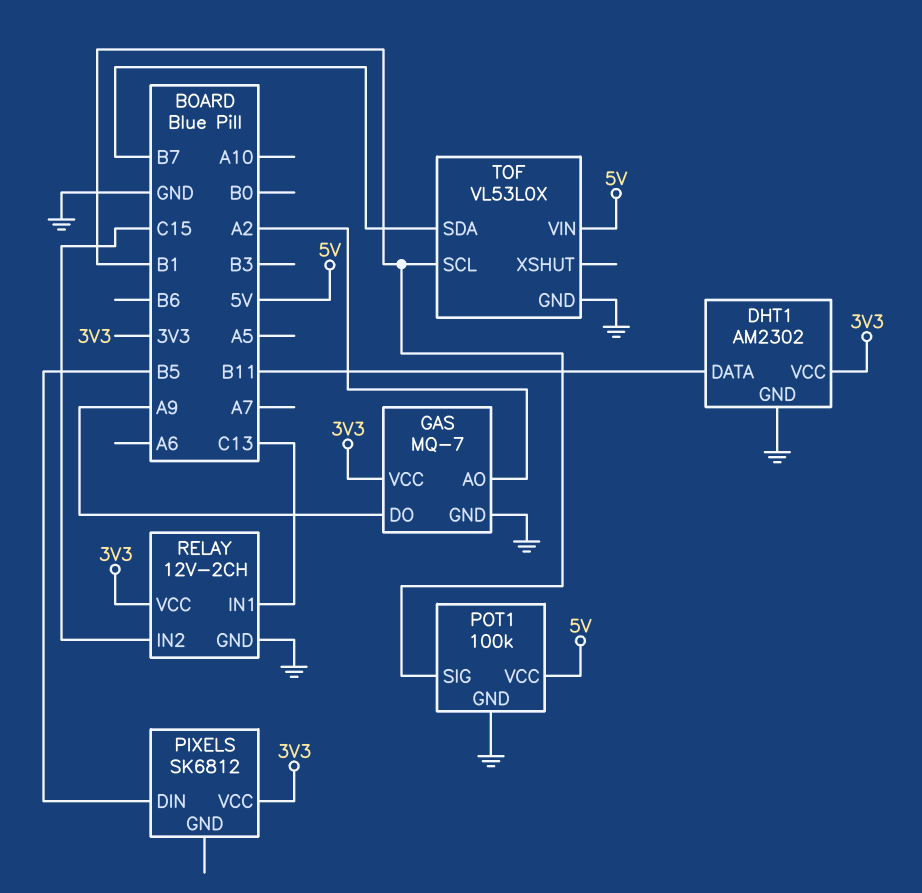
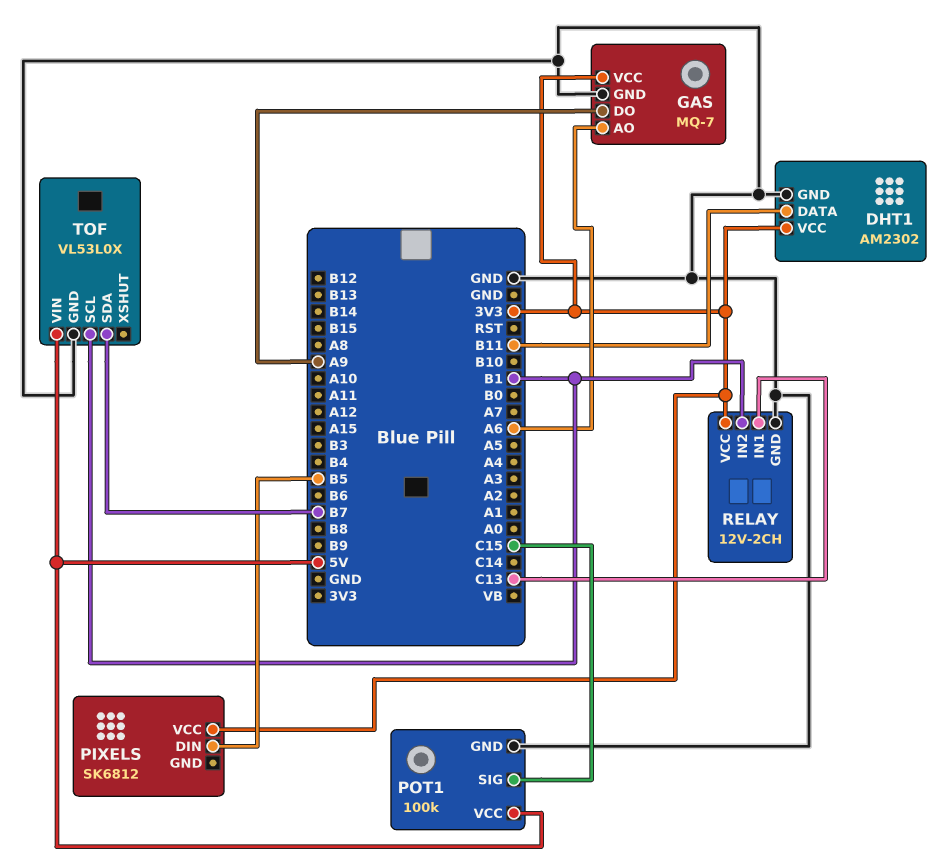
GAS pin AO: A2 -> A6
POT1 pin SIG: B1 -> C15
RELAY pin IN2: C15 -> B1

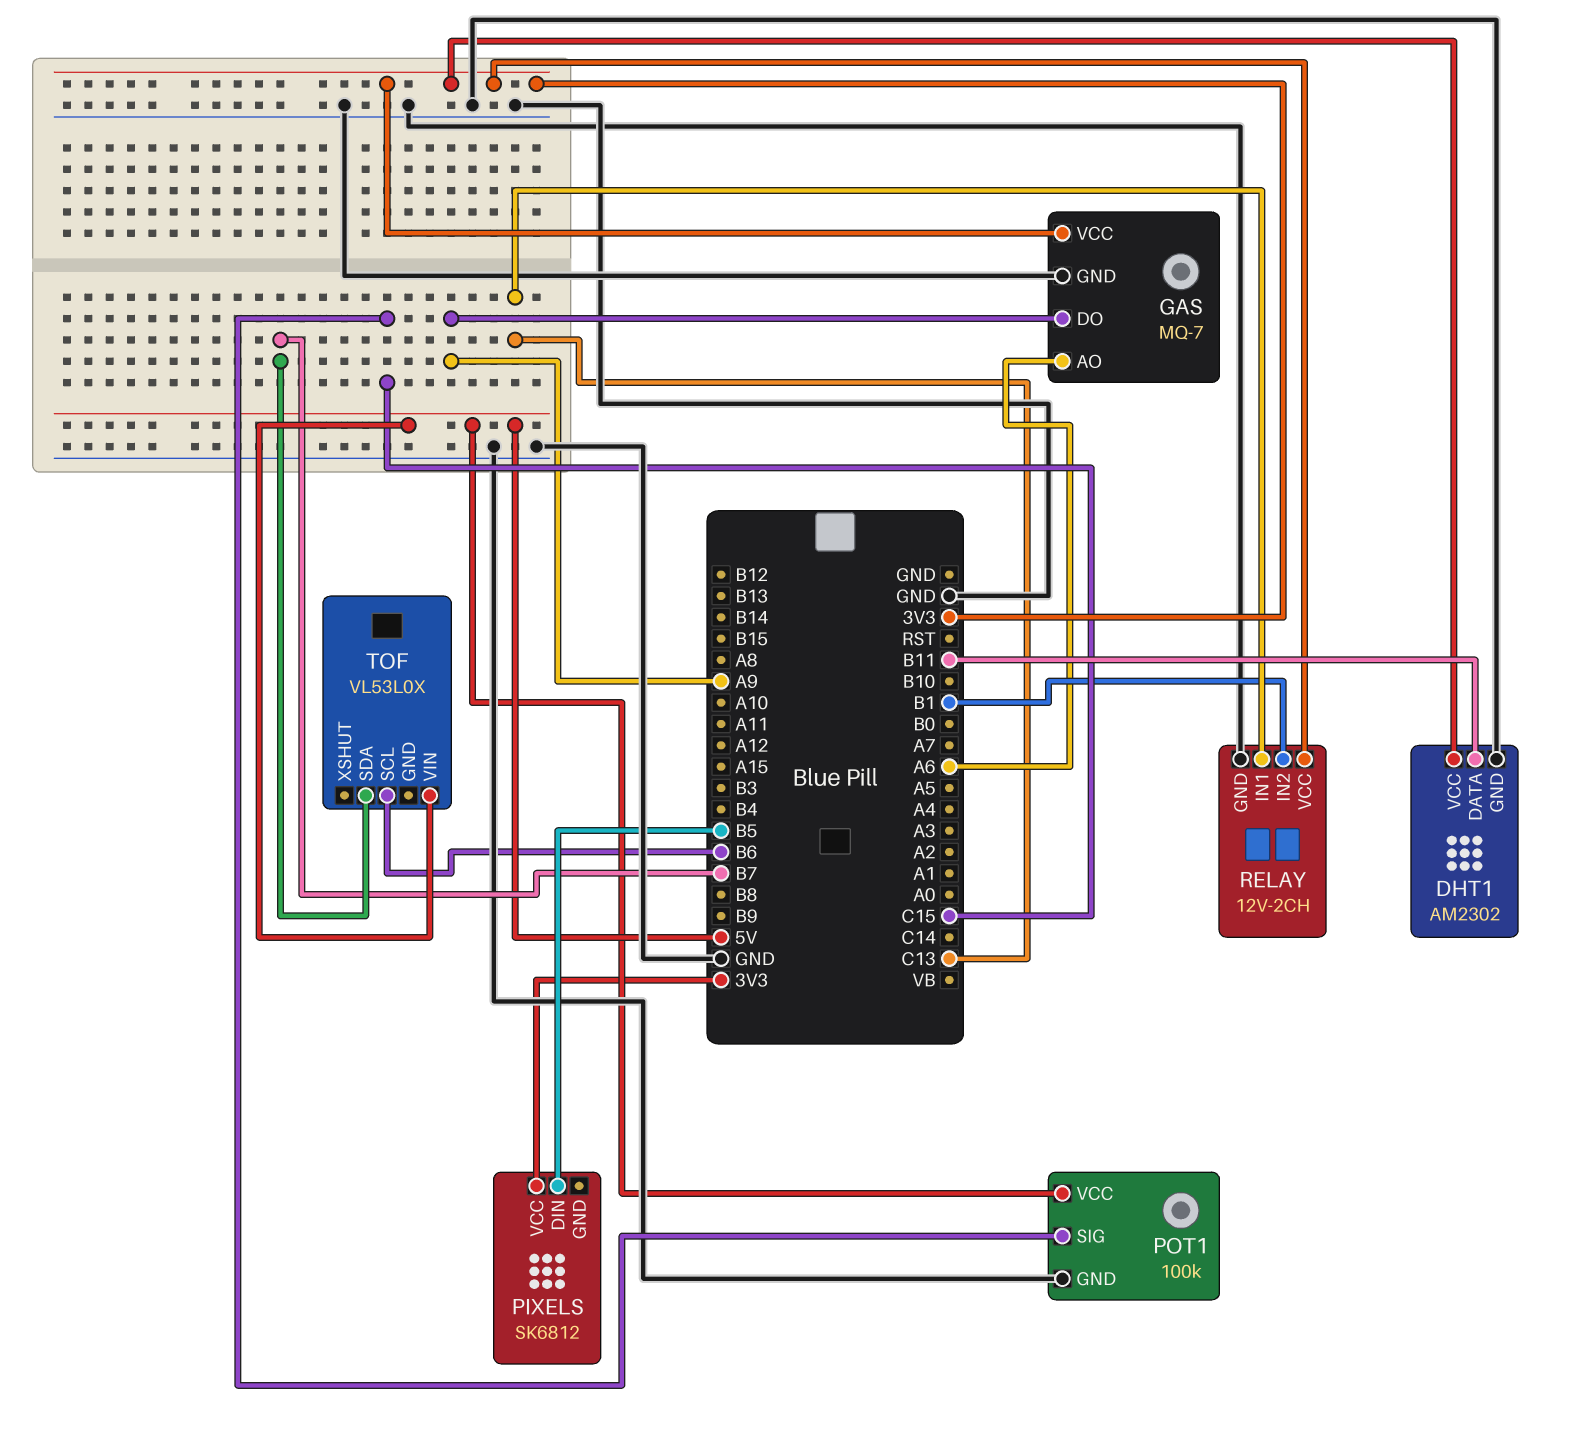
TOF pin GND: GND -> none
TOF pin SCL: B1 -> B6

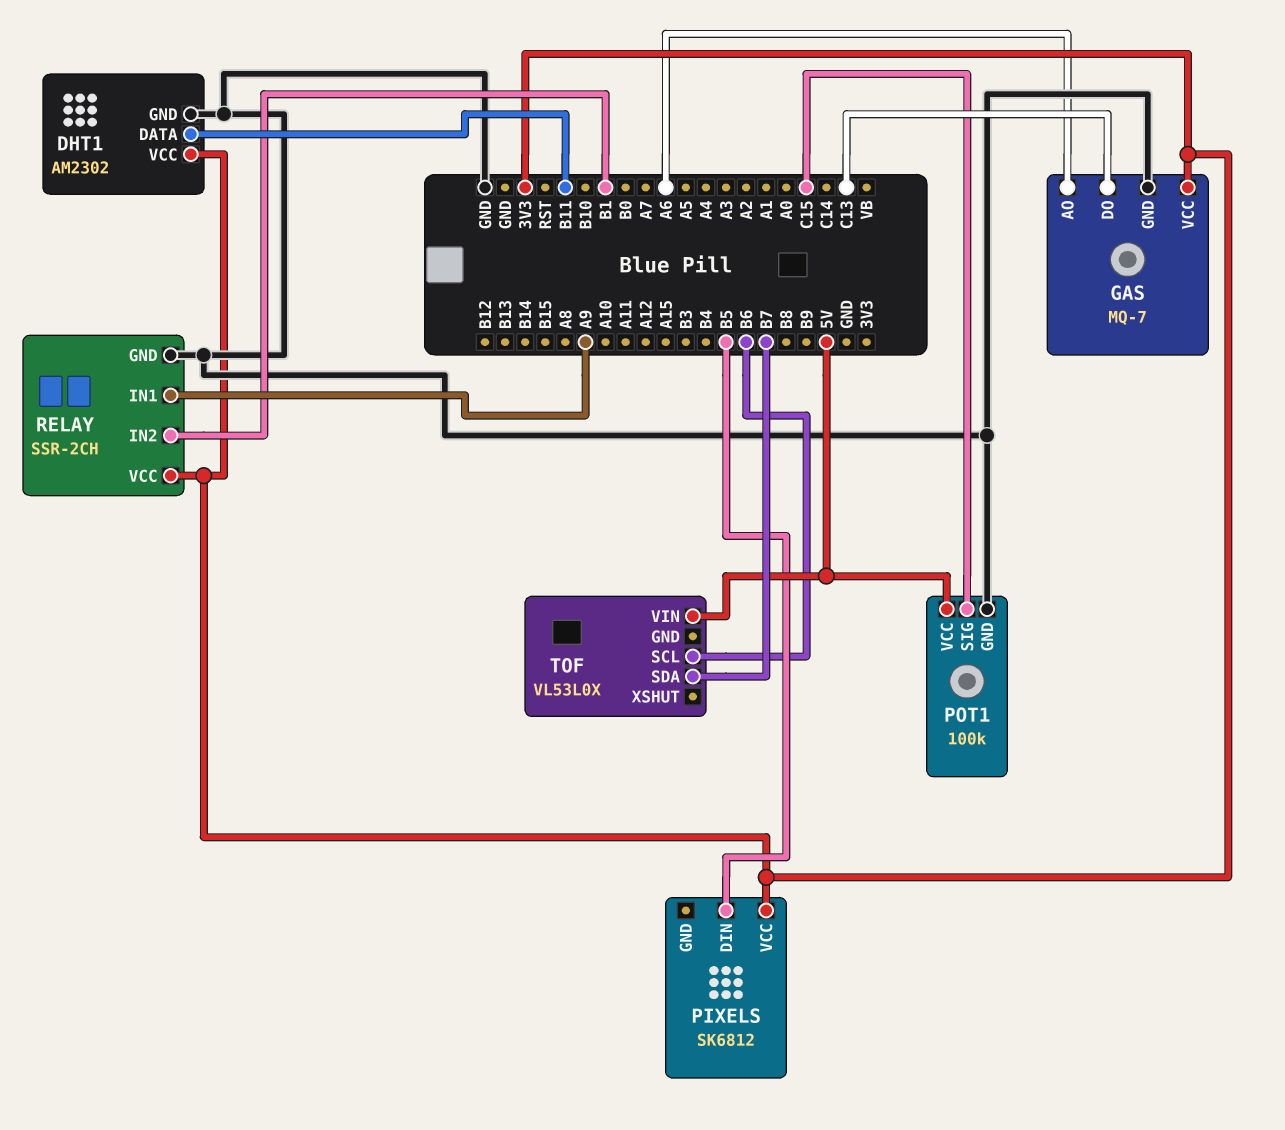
GAS pin DO: A9 -> C13
RELAY: 12V-2CH -> SSR-2CH
RELAY pin IN1: C13 -> A9

